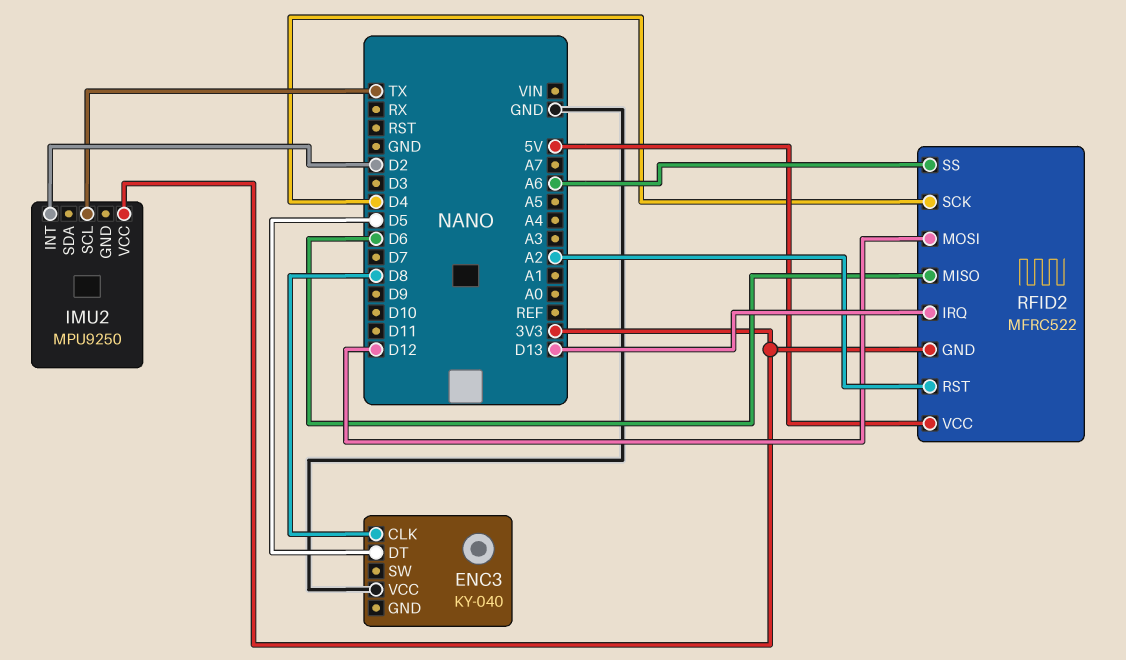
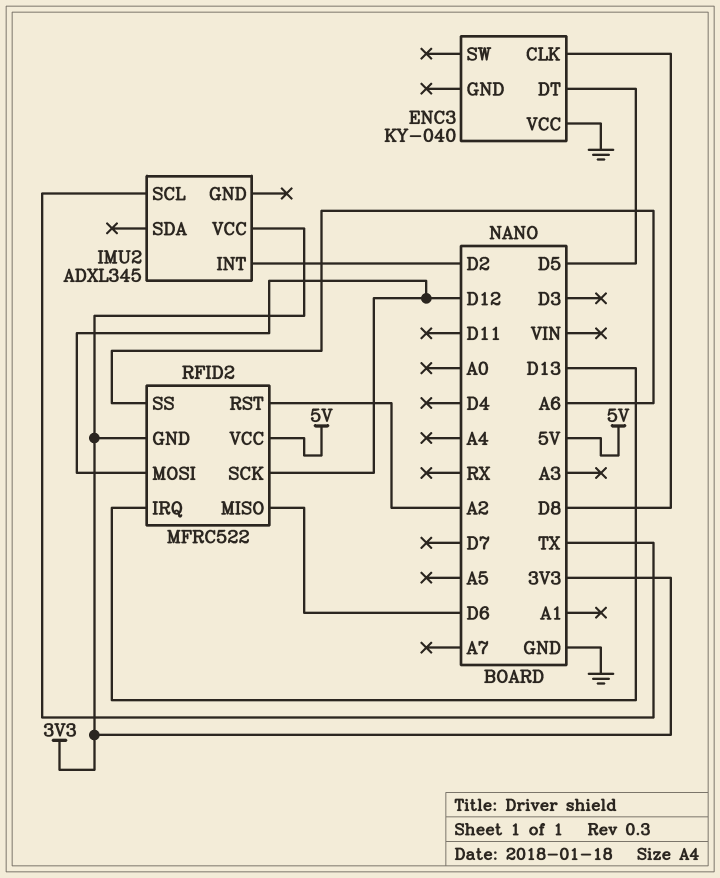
IMU2: MPU9250 -> ADXL345
RFID2 pin SCK: D4 -> D12

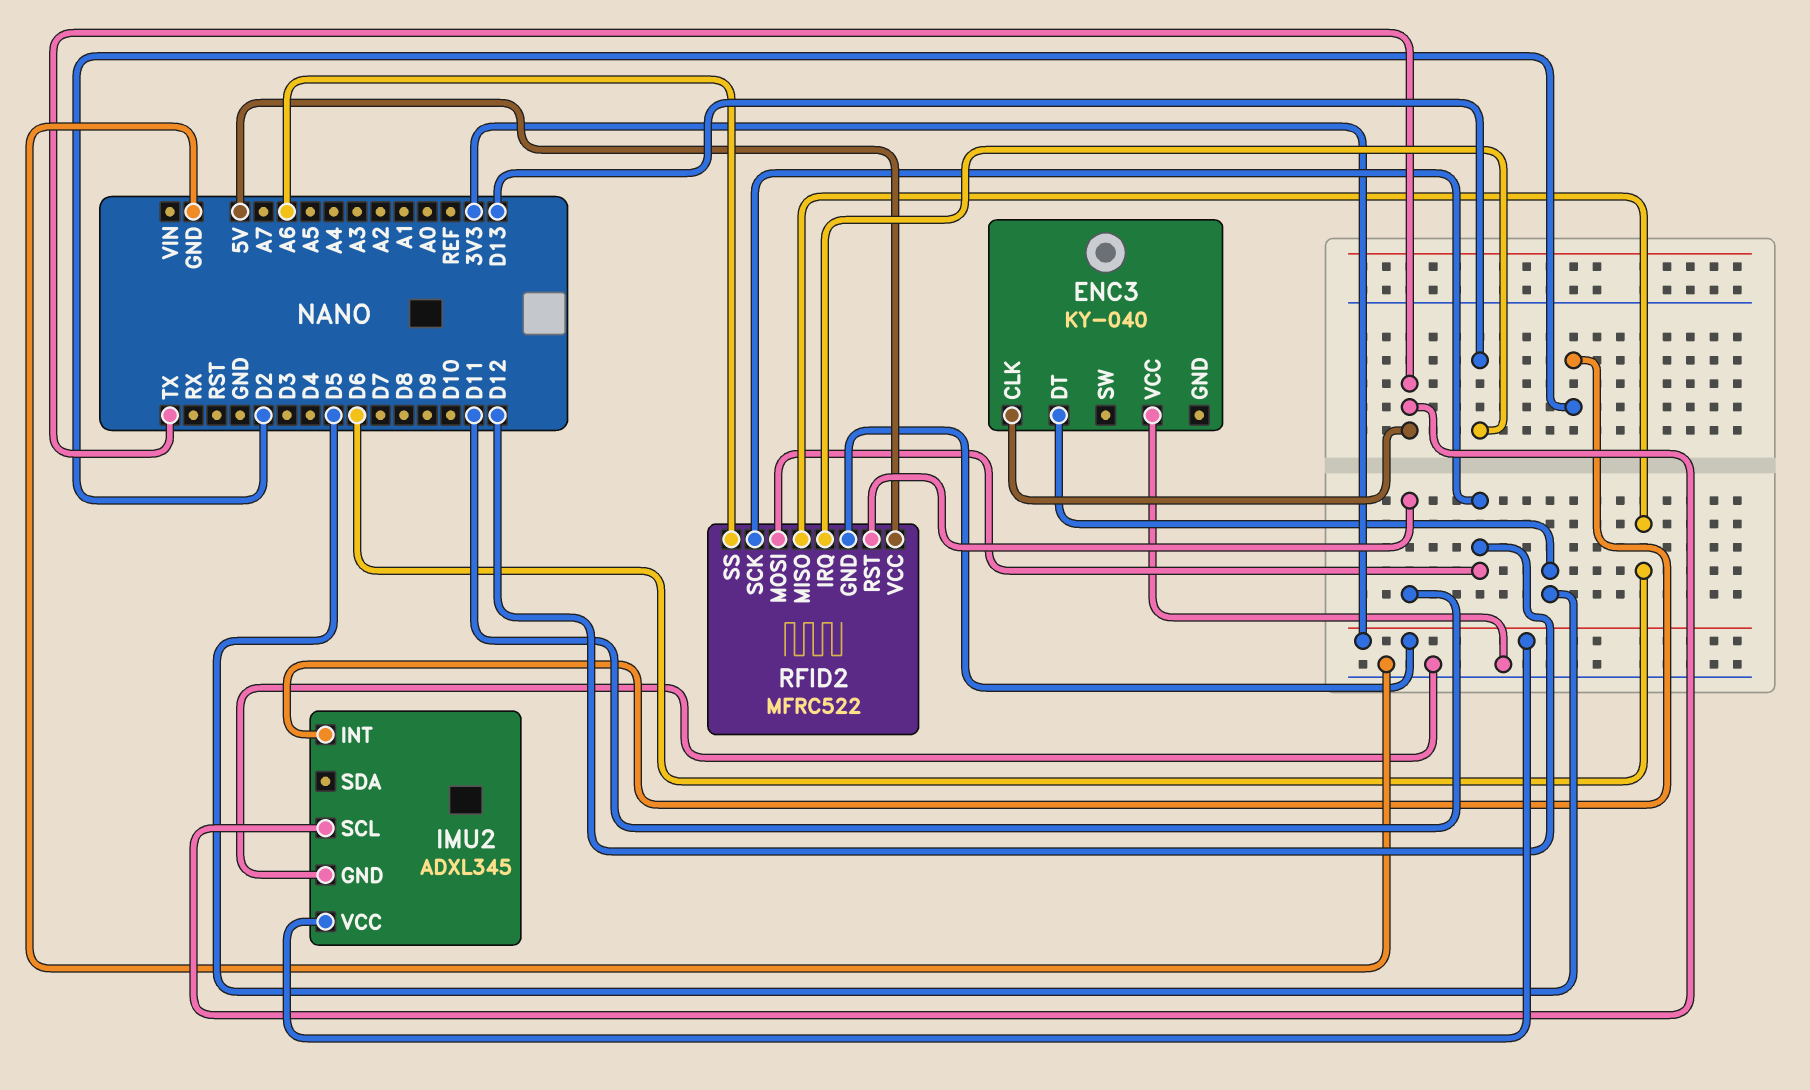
ENC3 pin CLK: D8 -> TX
IMU2 pin GND: none -> GND
RFID2 pin RST: A2 -> D11

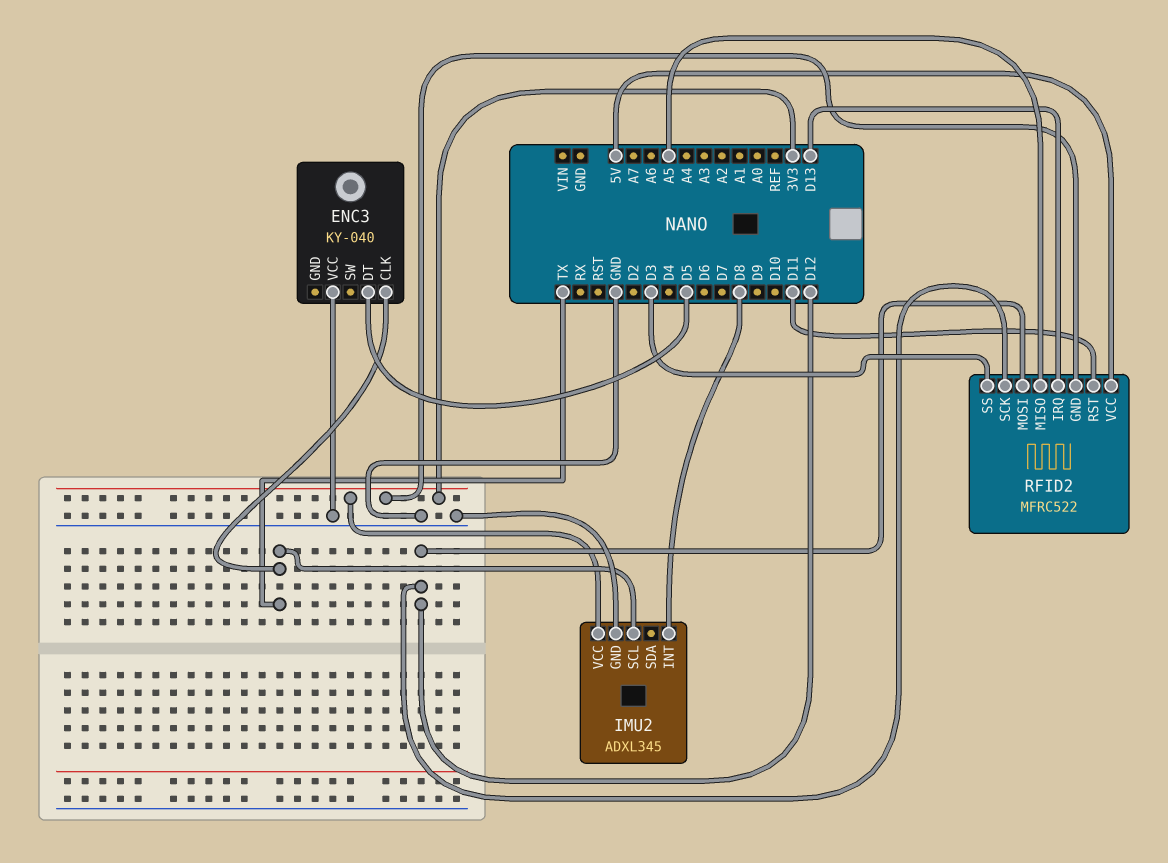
IMU2 pin INT: D2 -> D8
RFID2 pin MISO: D6 -> A5
RFID2 pin SS: A6 -> D3

